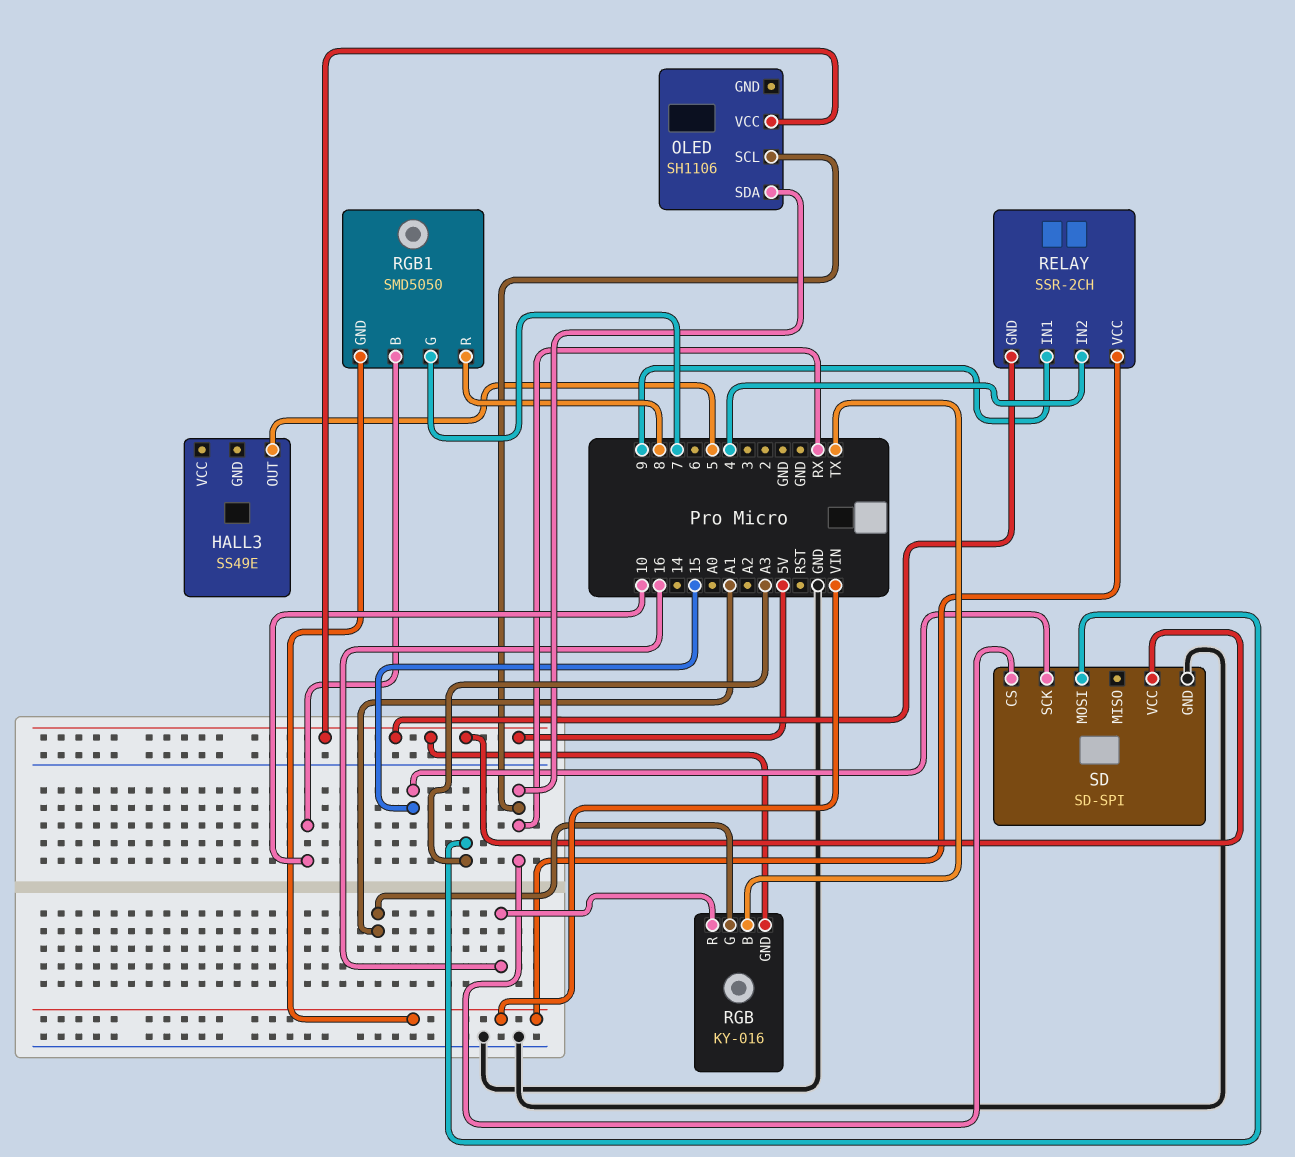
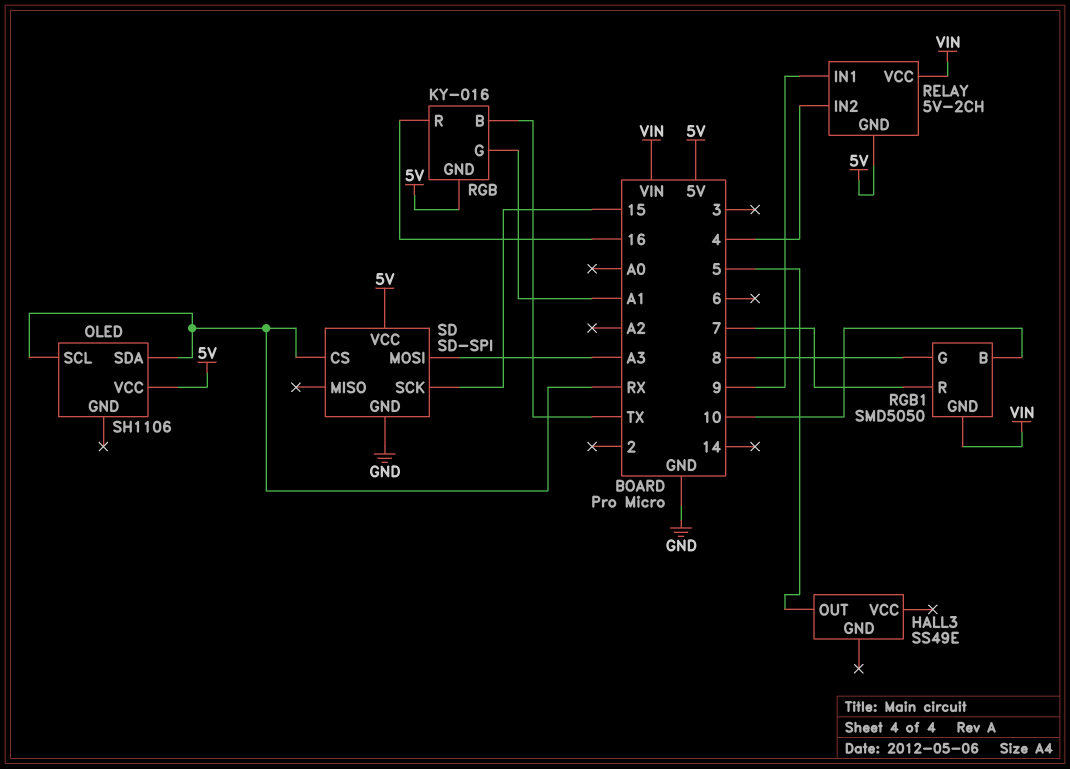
RELAY: SSR-2CH -> 5V-2CH
RGB1 pin G: 7 -> 8
RGB1 pin R: 8 -> 7

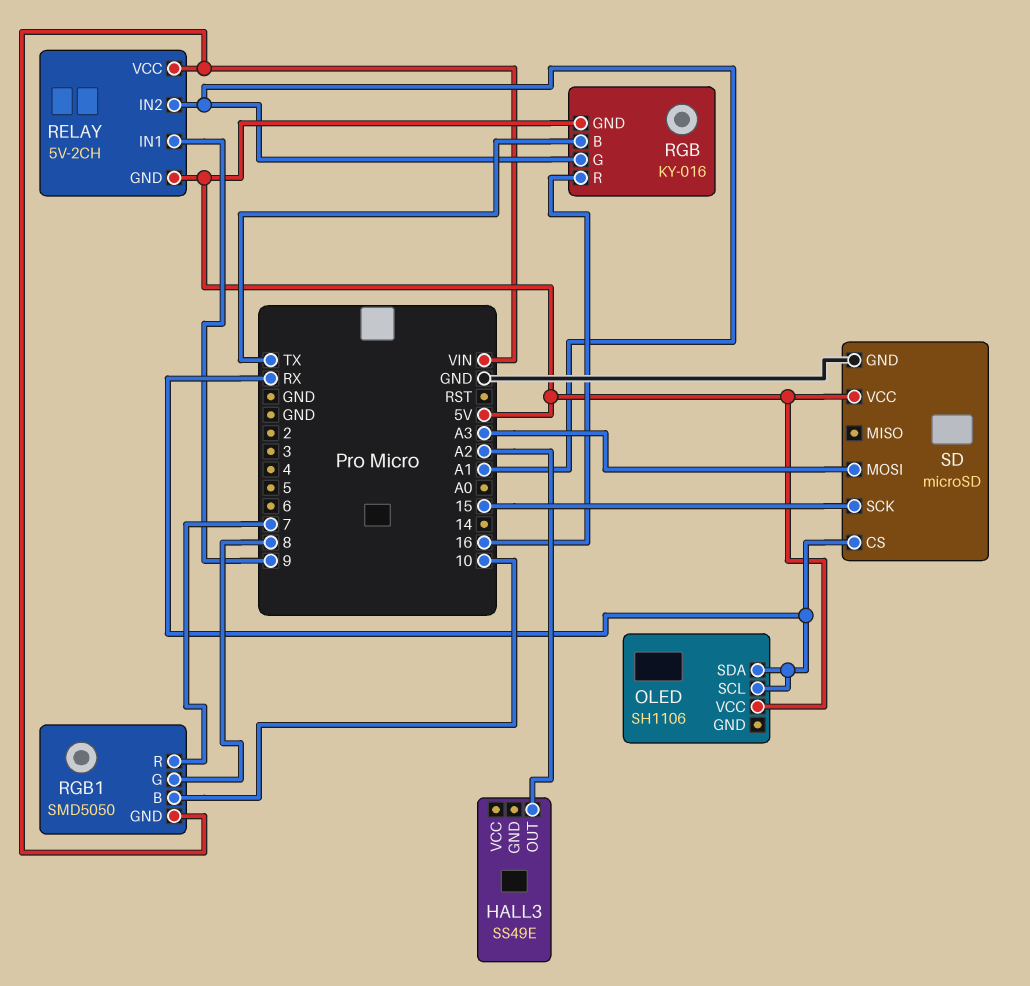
HALL3 pin OUT: 5 -> A2
RELAY pin IN2: 4 -> A1
SD: SD-SPI -> microSD

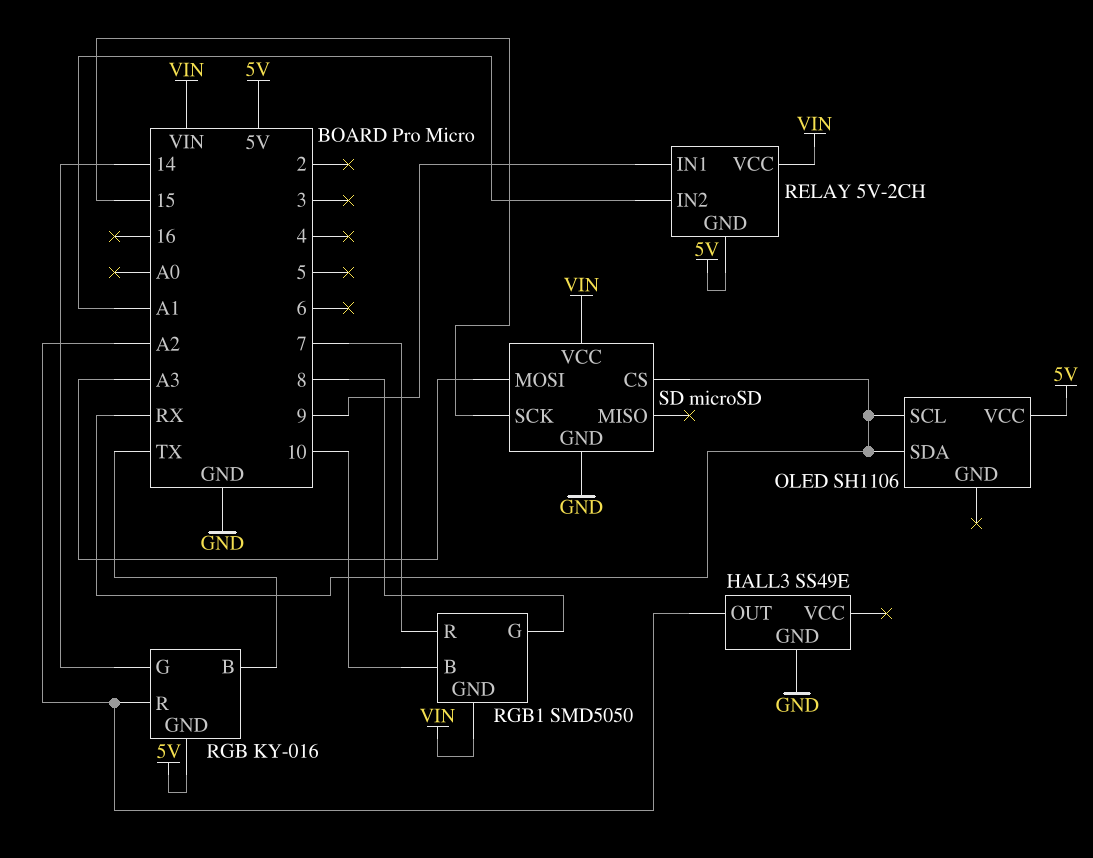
HALL3 pin GND: none -> GND
RGB pin G: A1 -> 14
RGB pin R: 16 -> A2
SD pin VCC: 5V -> VIN

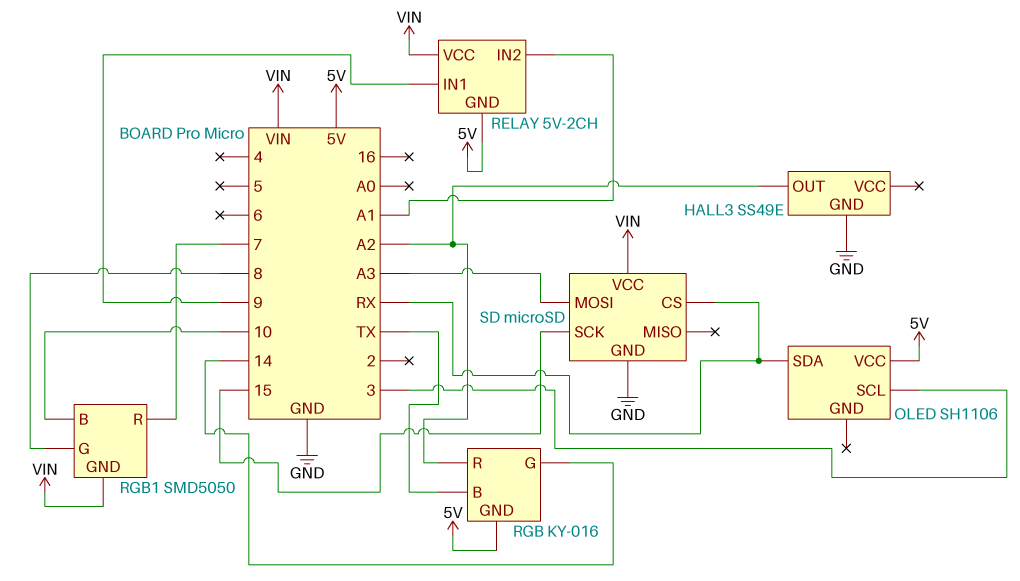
OLED pin SCL: RX -> 3

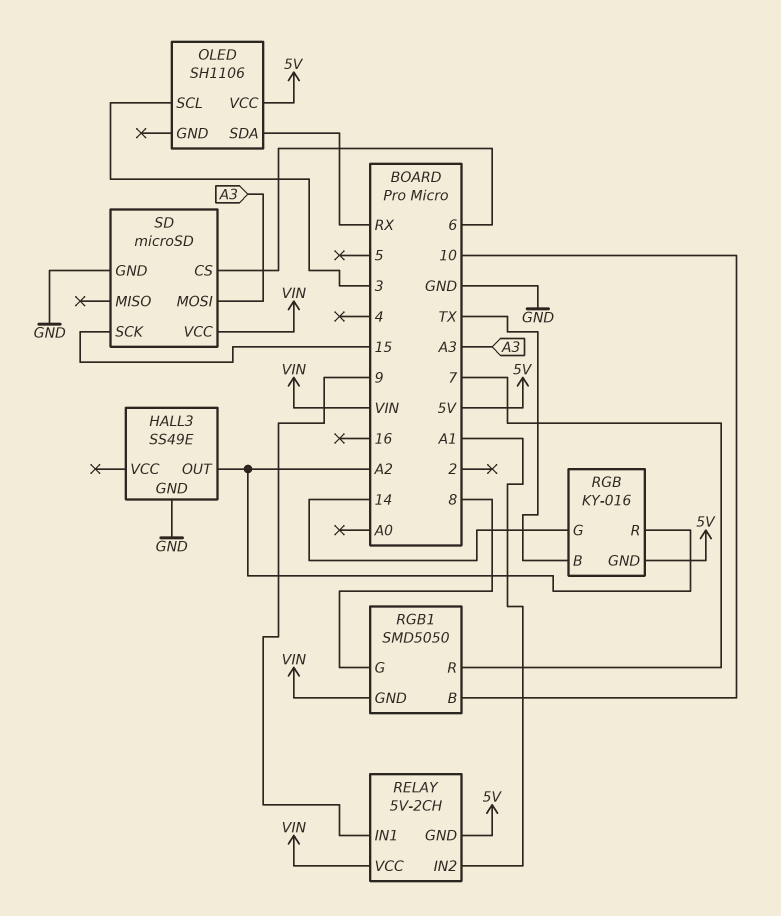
SD pin CS: RX -> 6

